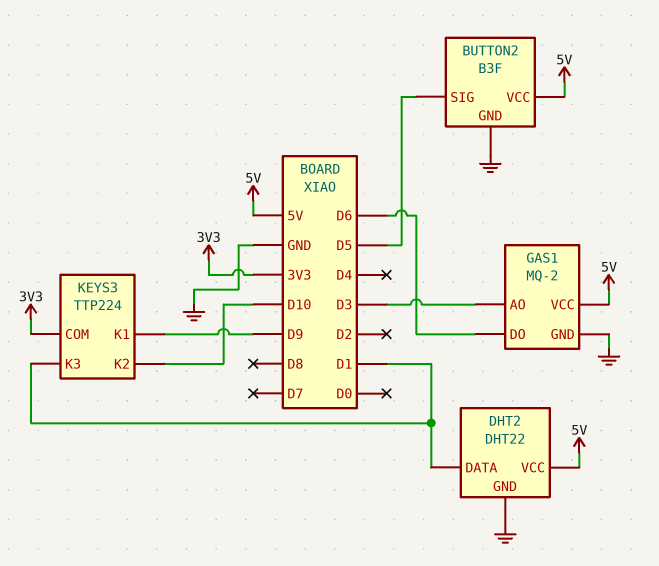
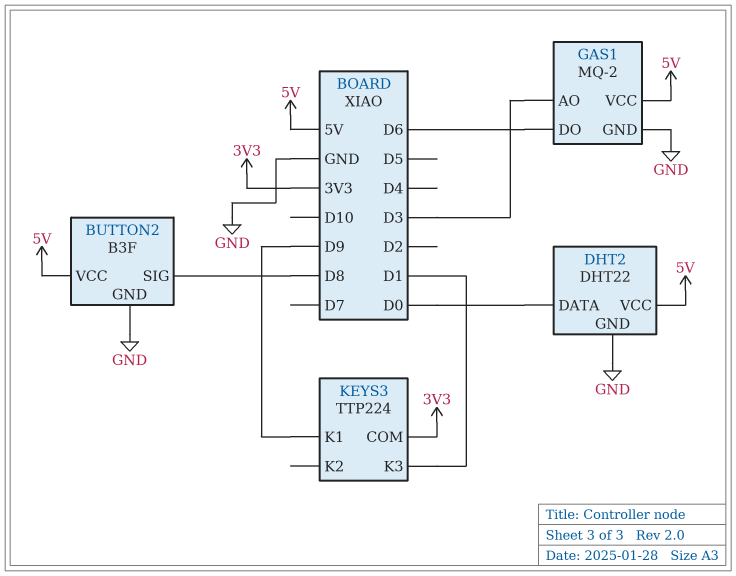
BUTTON2 pin SIG: D5 -> D8
DHT2 pin DATA: D1 -> D0
KEYS3 pin K2: D10 -> none

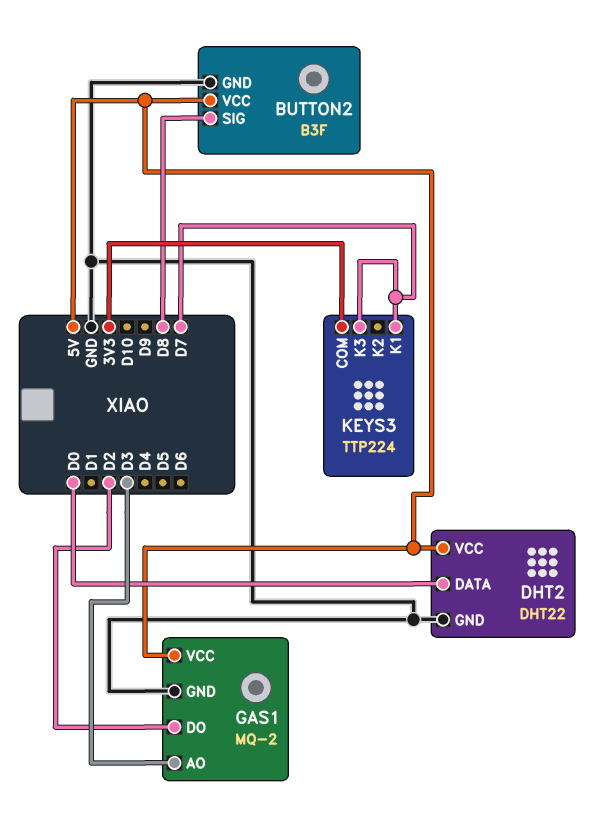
GAS1 pin DO: D6 -> D2
KEYS3 pin K1: D9 -> D7
KEYS3 pin K3: D1 -> D7

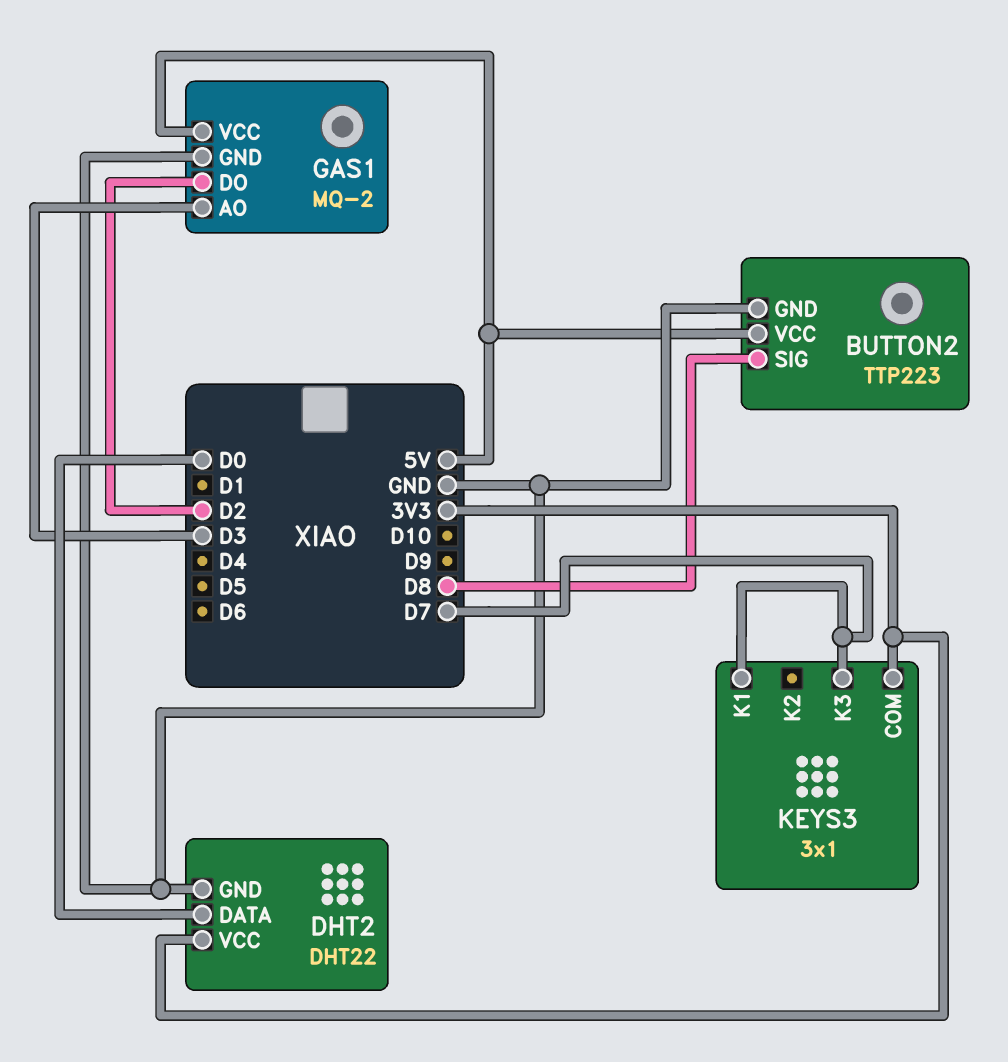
BUTTON2: B3F -> TTP223
DHT2 pin VCC: 5V -> 3V3
KEYS3: TTP224 -> 3x1

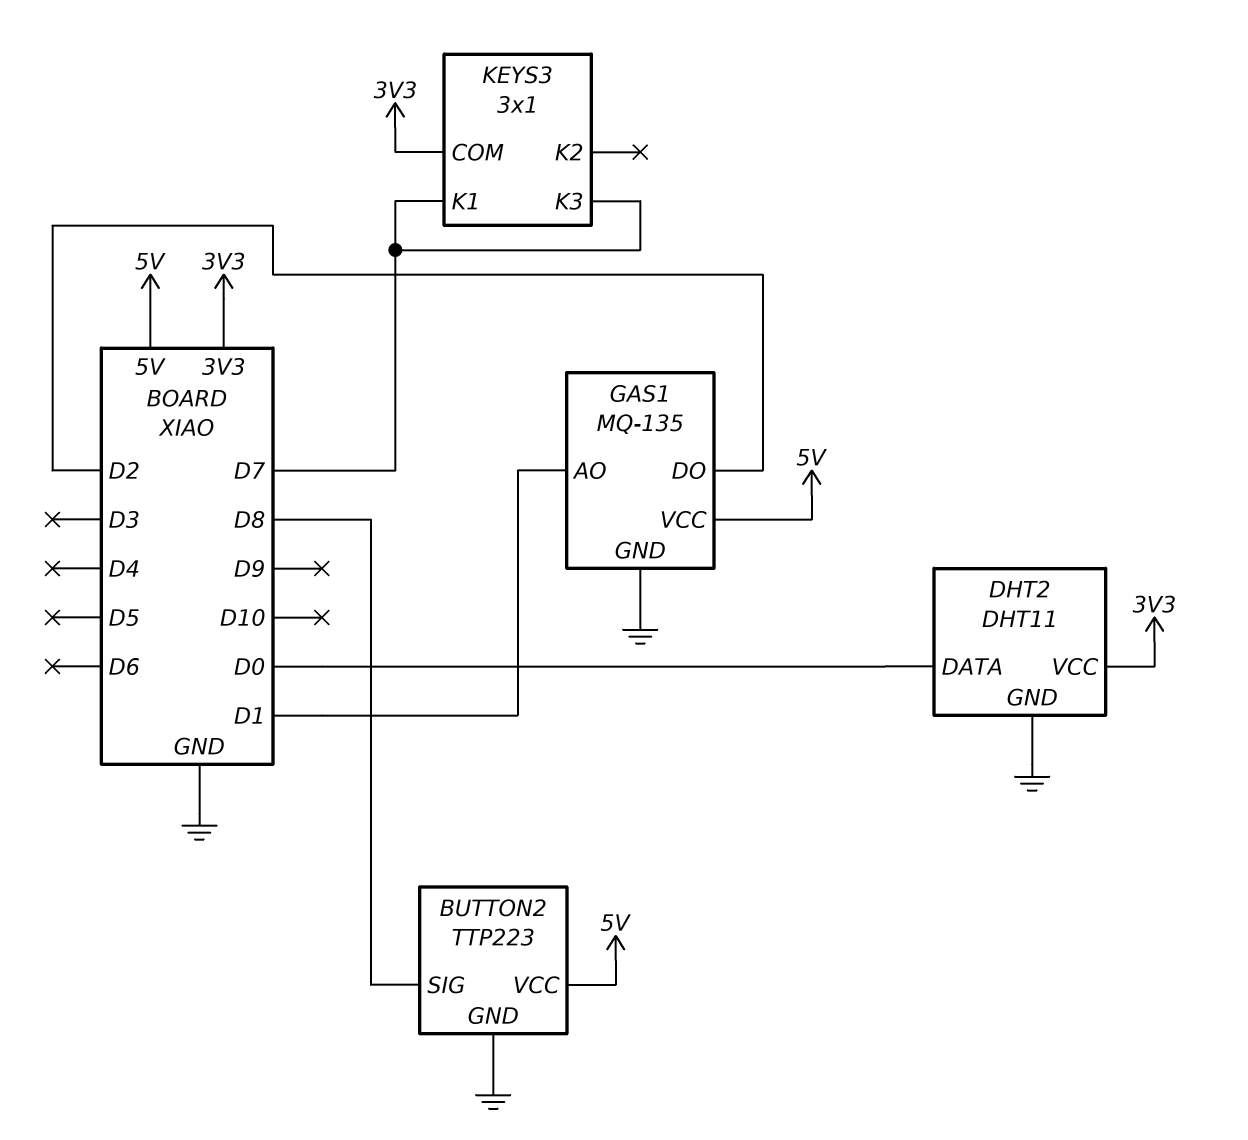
DHT2: DHT22 -> DHT11
GAS1: MQ-2 -> MQ-135
GAS1 pin AO: D3 -> D1

